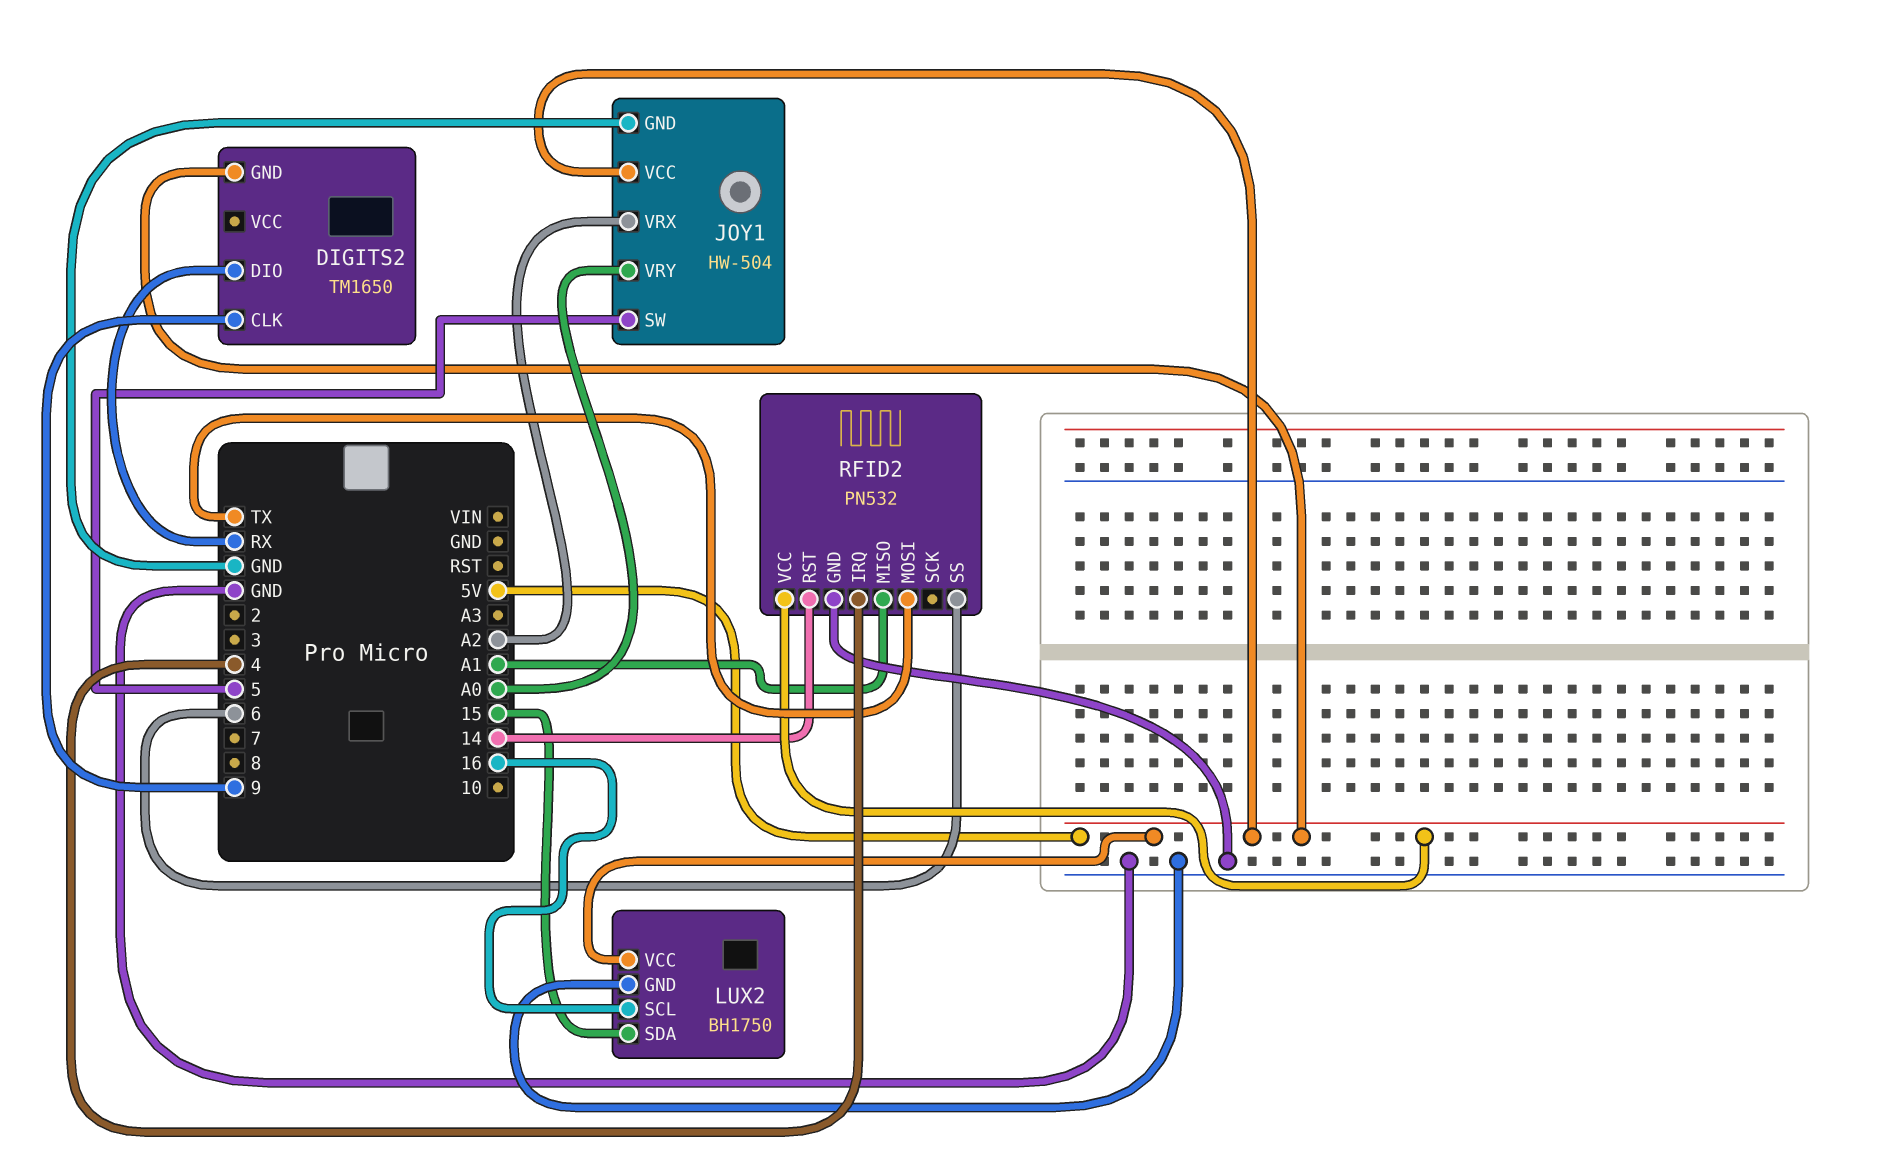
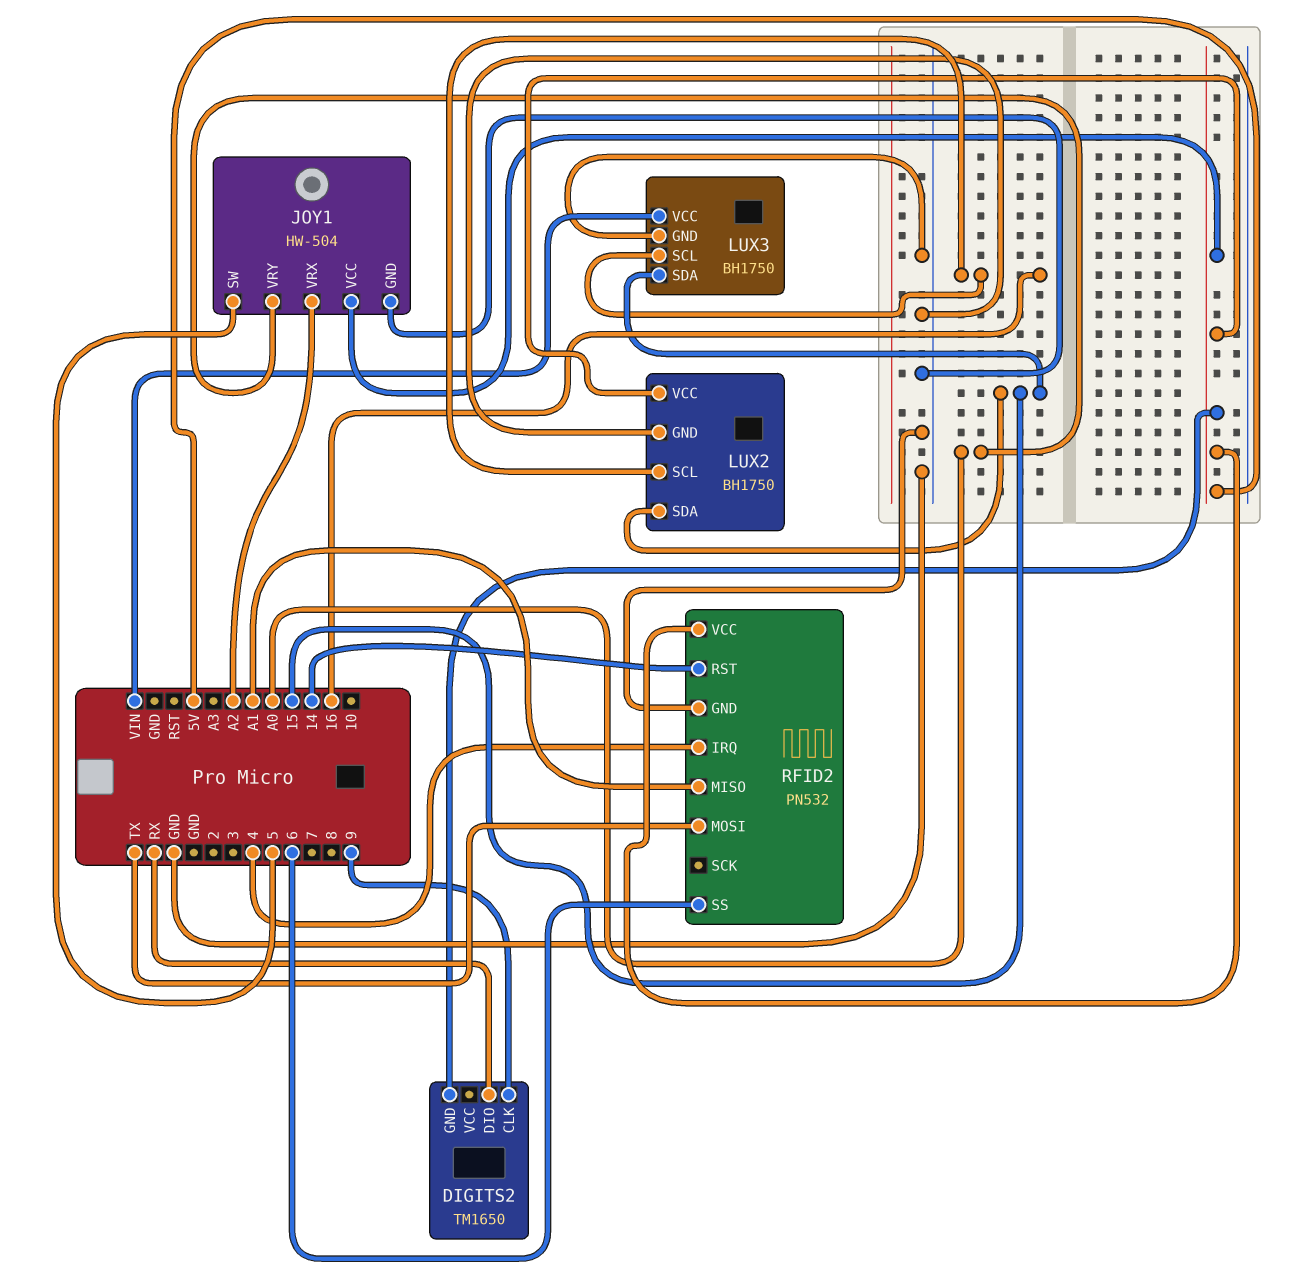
LUX3: none -> BH1750
LUX3 pin GND: none -> GND
LUX3 pin SCL: none -> 16
LUX3 pin SDA: none -> 15
LUX3 pin VCC: none -> VIN

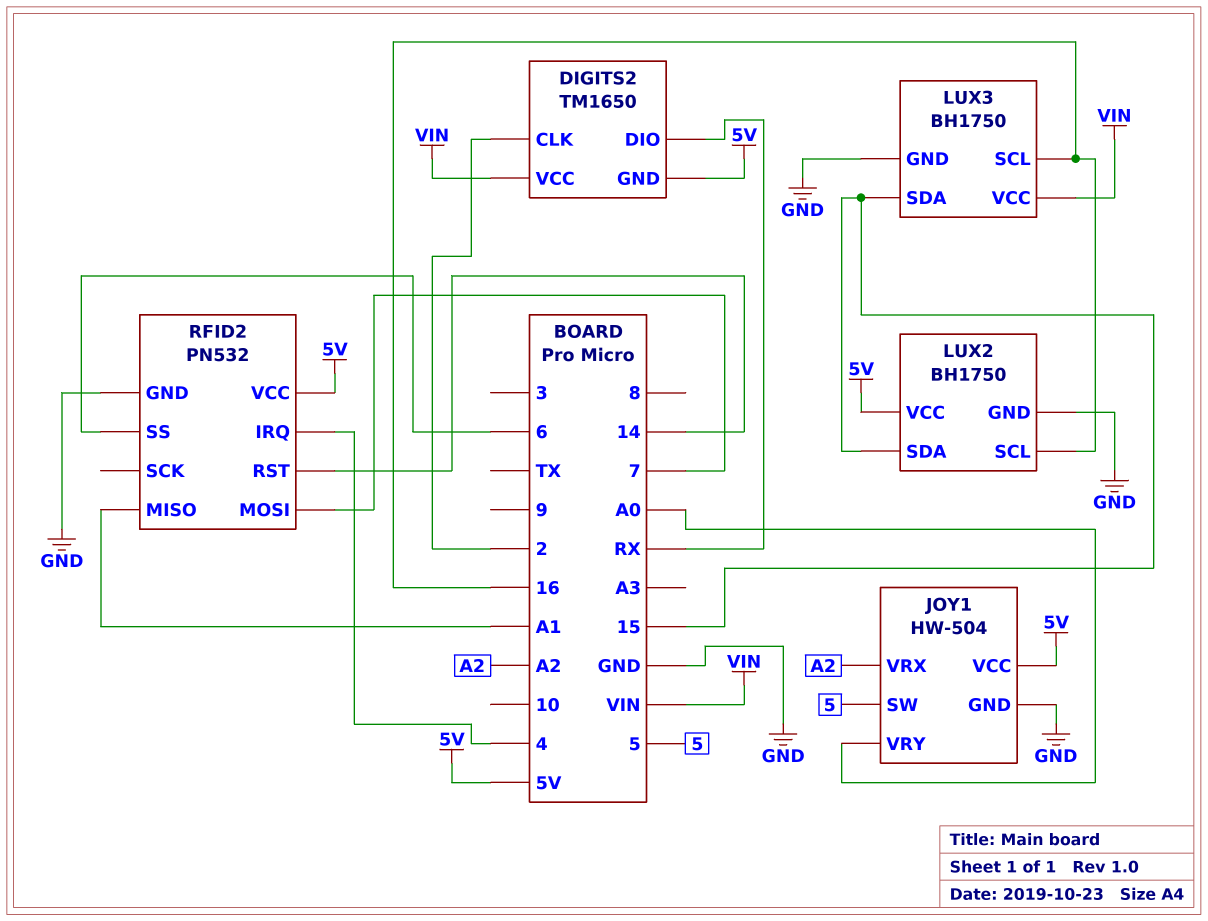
DIGITS2 pin CLK: 9 -> 2
DIGITS2 pin VCC: none -> VIN
RFID2 pin MOSI: TX -> 7

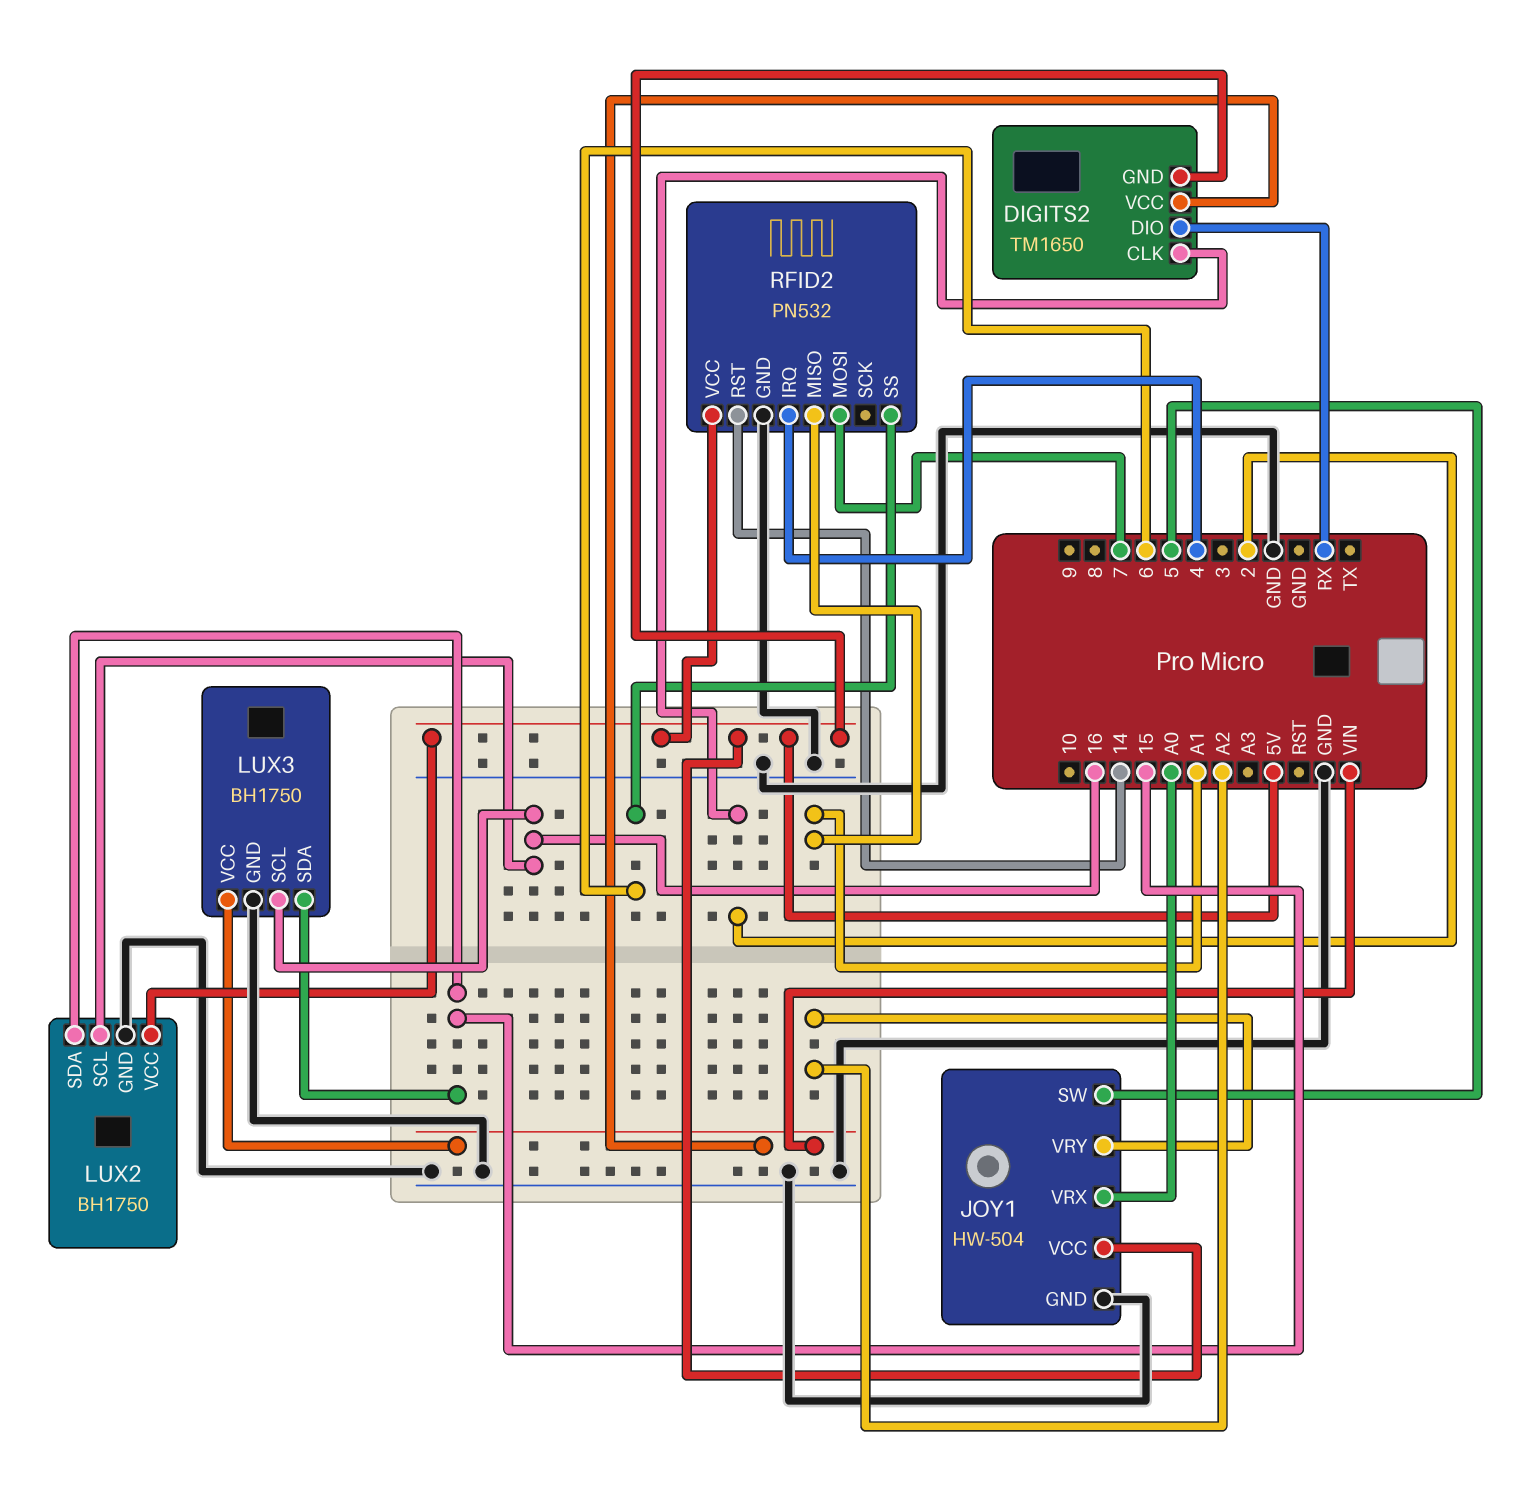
JOY1 pin VRX: A2 -> A0
JOY1 pin VRY: A0 -> A2

